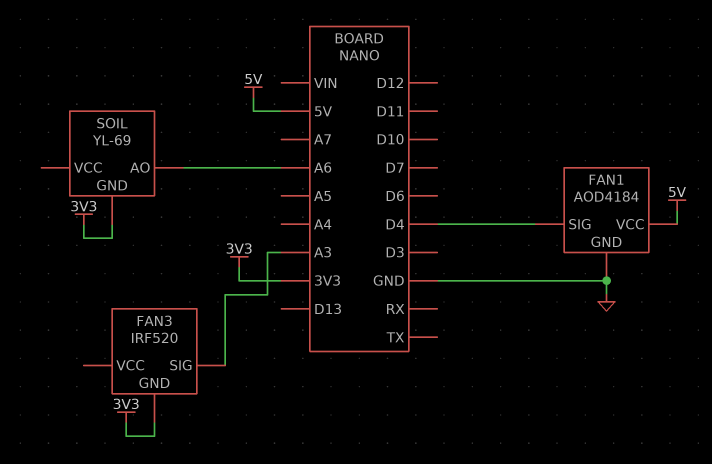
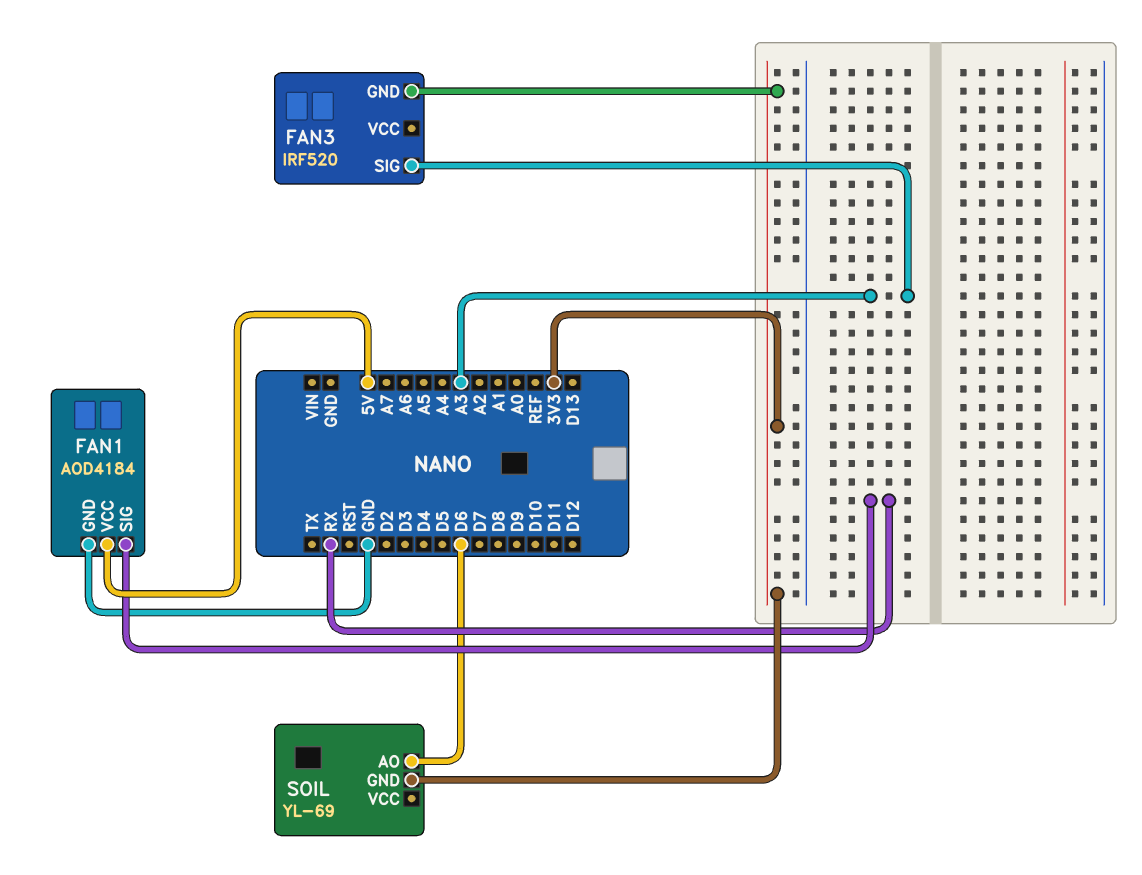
FAN1 pin SIG: D4 -> RX
SOIL pin AO: A6 -> D6

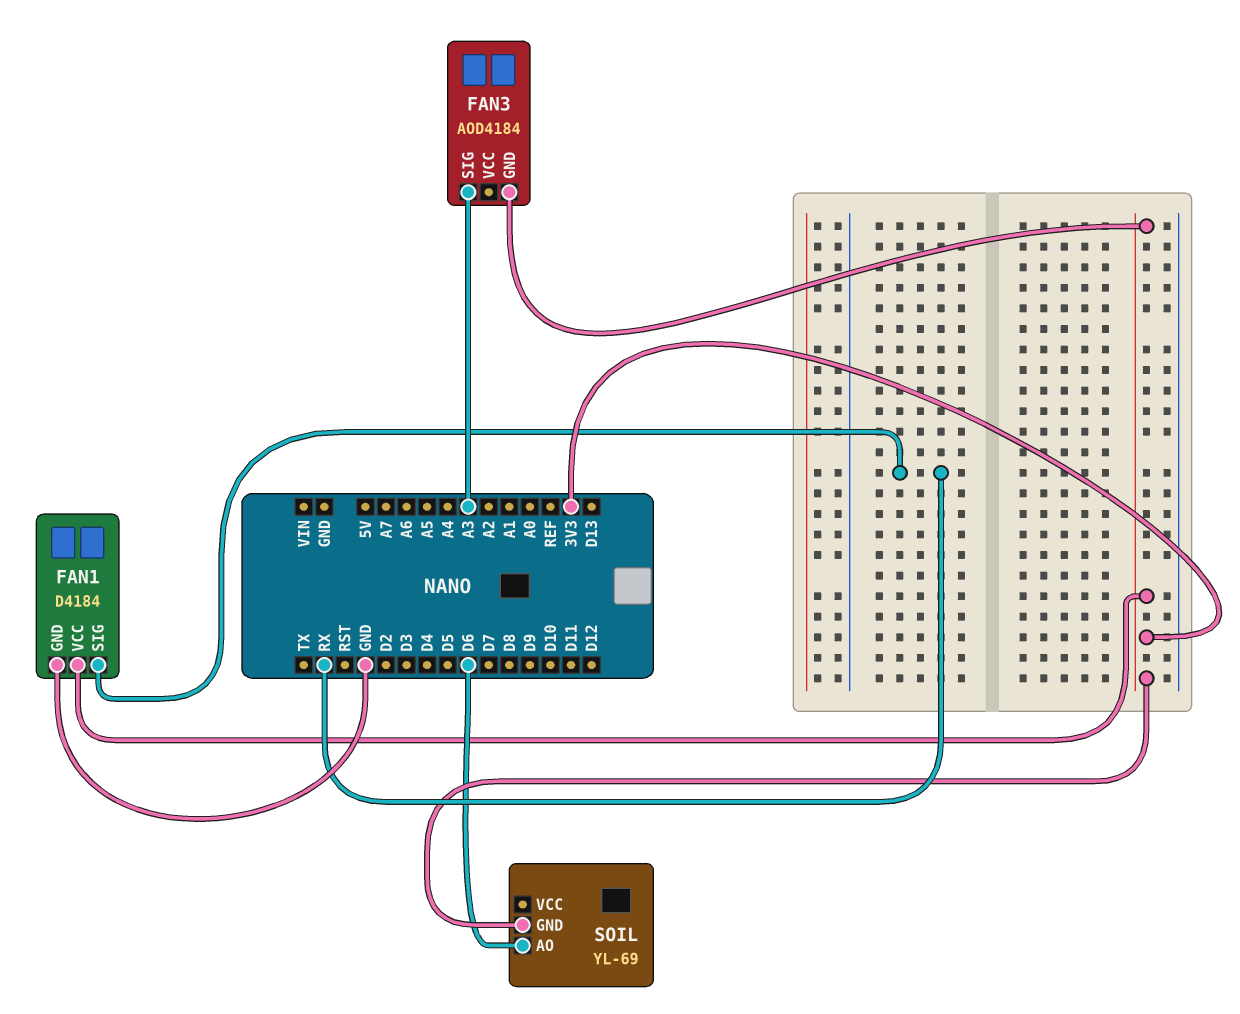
FAN1: AOD4184 -> D4184
FAN1 pin VCC: 5V -> 3V3
FAN3: IRF520 -> AOD4184

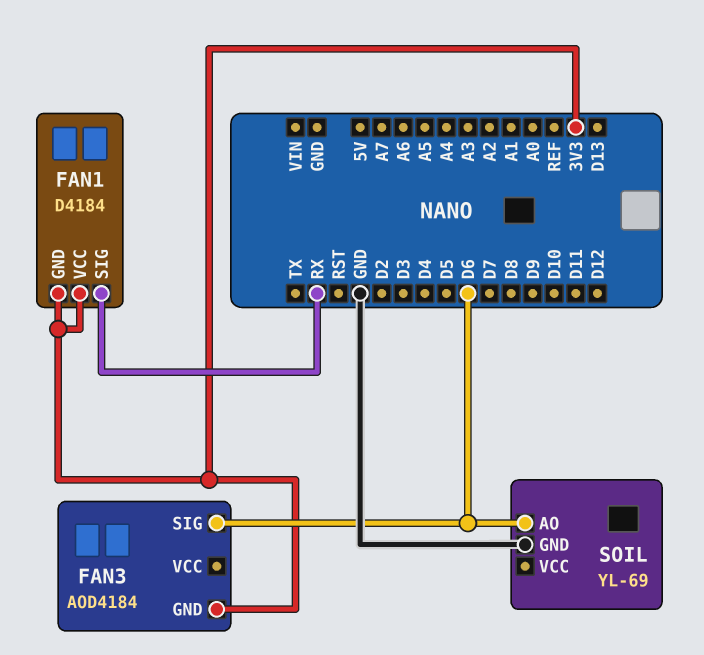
FAN1 pin GND: GND -> 3V3
FAN3 pin SIG: A3 -> D6
SOIL pin GND: 3V3 -> GND

